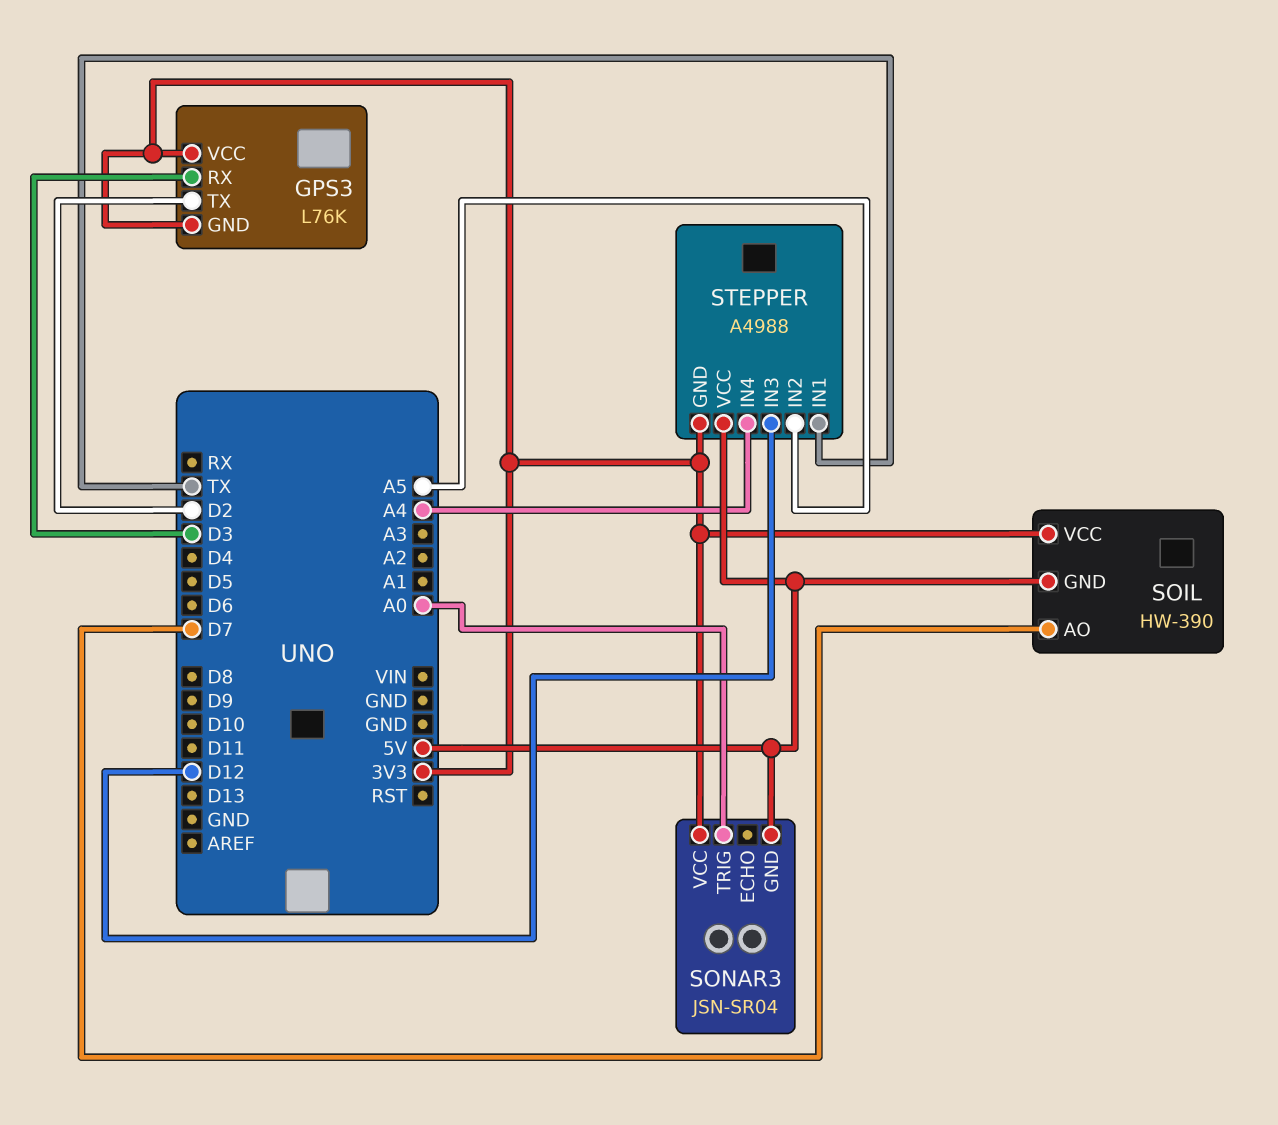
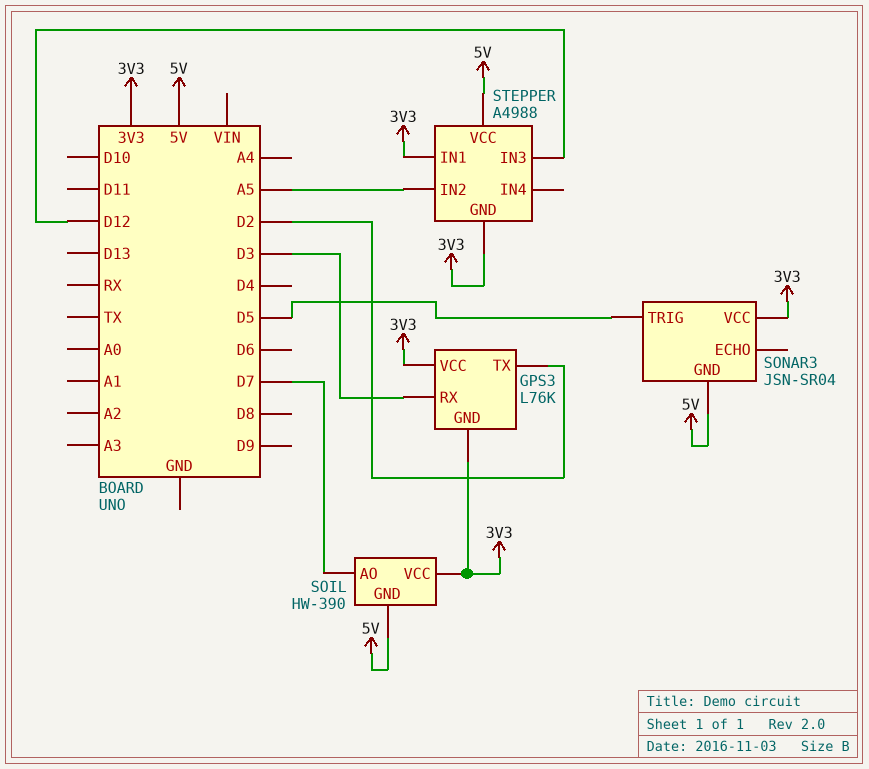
SONAR3 pin TRIG: A0 -> D5
STEPPER pin IN1: TX -> 3V3
STEPPER pin IN4: A4 -> none

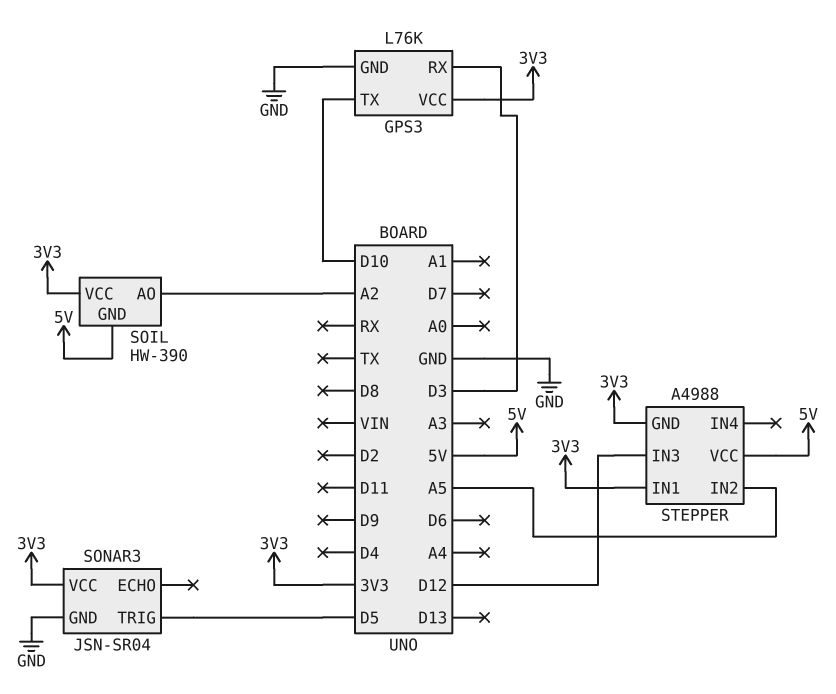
GPS3 pin GND: 3V3 -> GND
GPS3 pin TX: D2 -> D10
SOIL pin AO: D7 -> A2
SONAR3 pin GND: 5V -> GND

